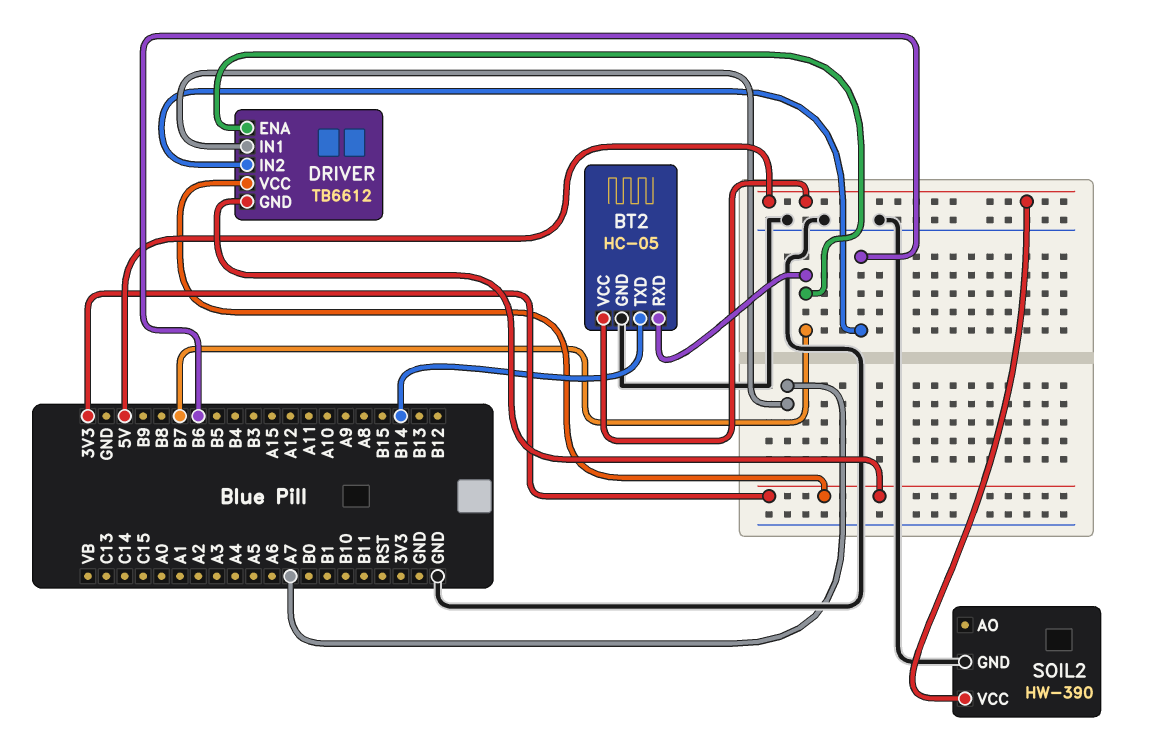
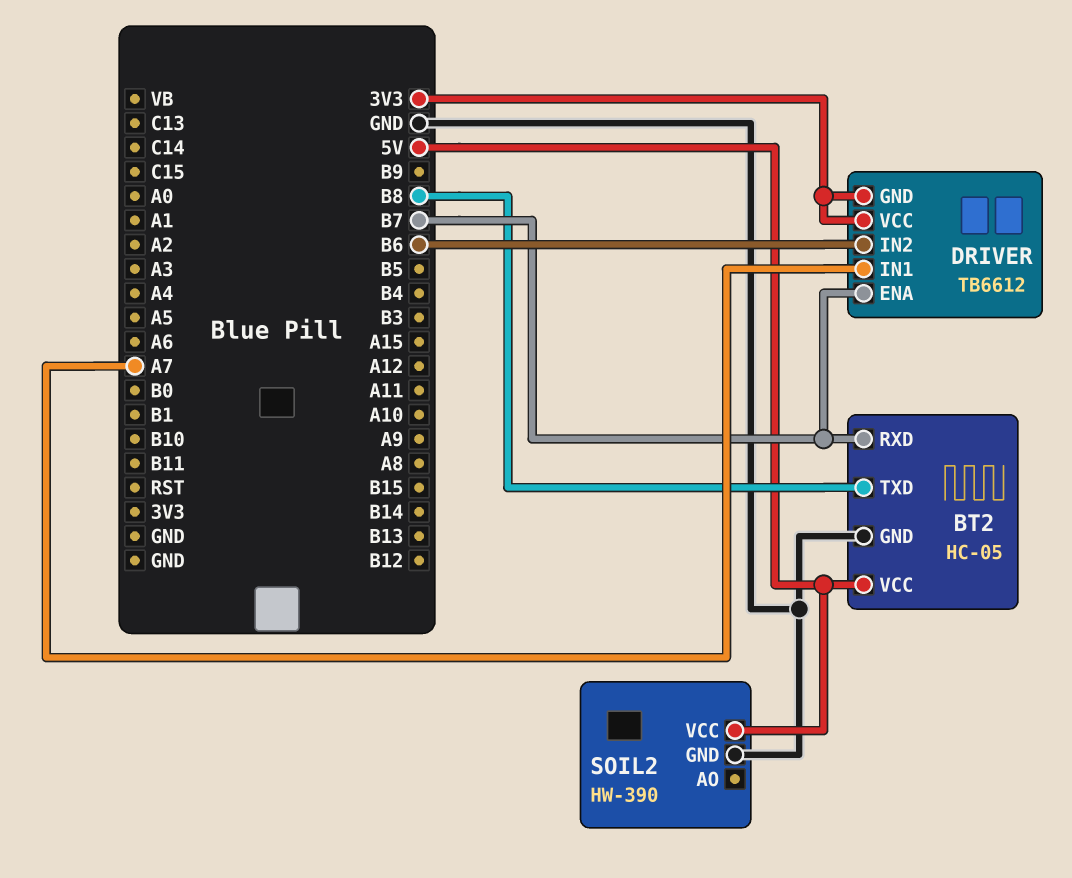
BT2 pin TXD: B14 -> B8

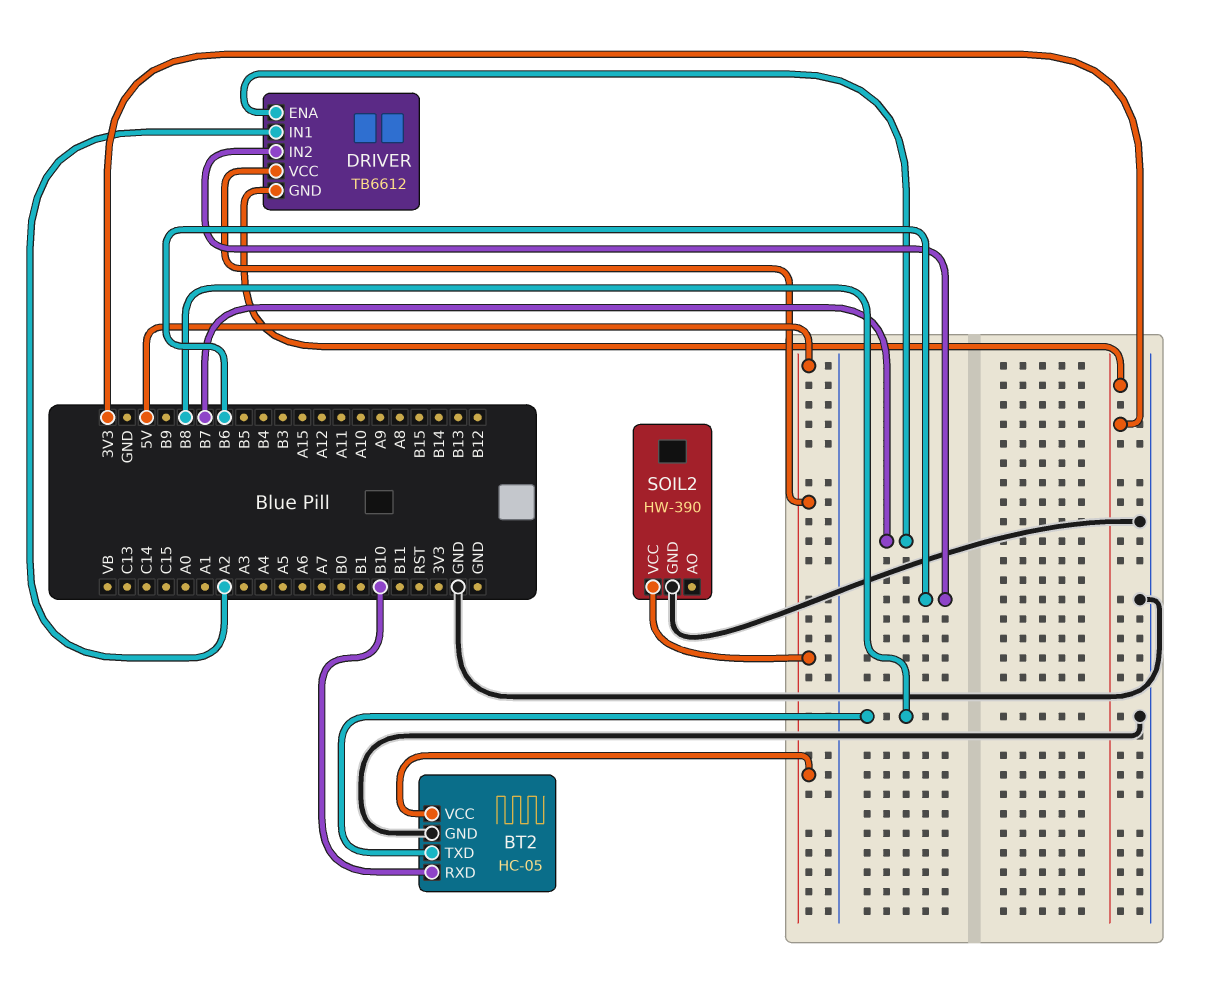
BT2 pin RXD: B7 -> B10
DRIVER pin IN1: A7 -> A2
DRIVER pin VCC: 3V3 -> 5V

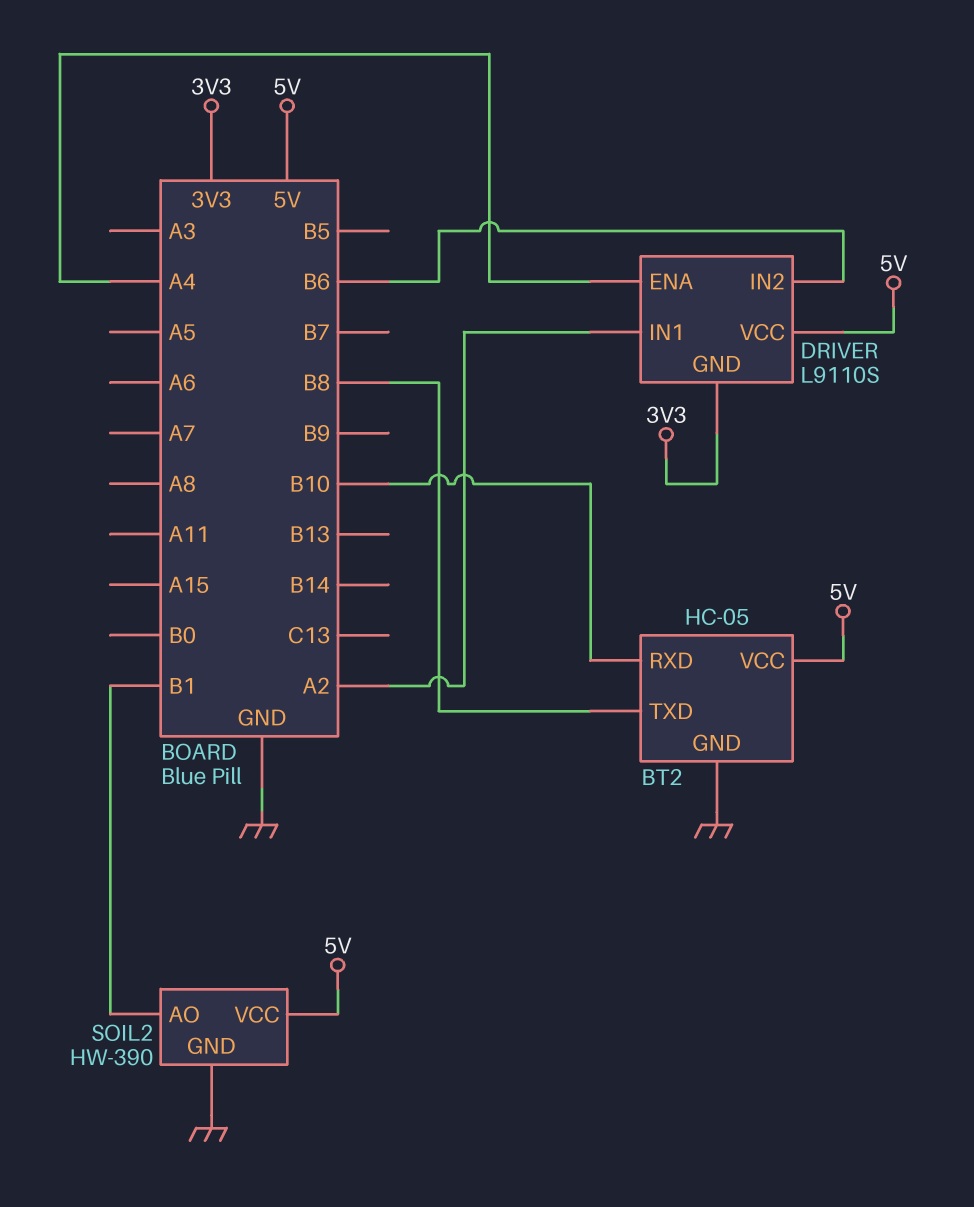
DRIVER: TB6612 -> L9110S
DRIVER pin ENA: B7 -> A4
SOIL2 pin AO: none -> B1

